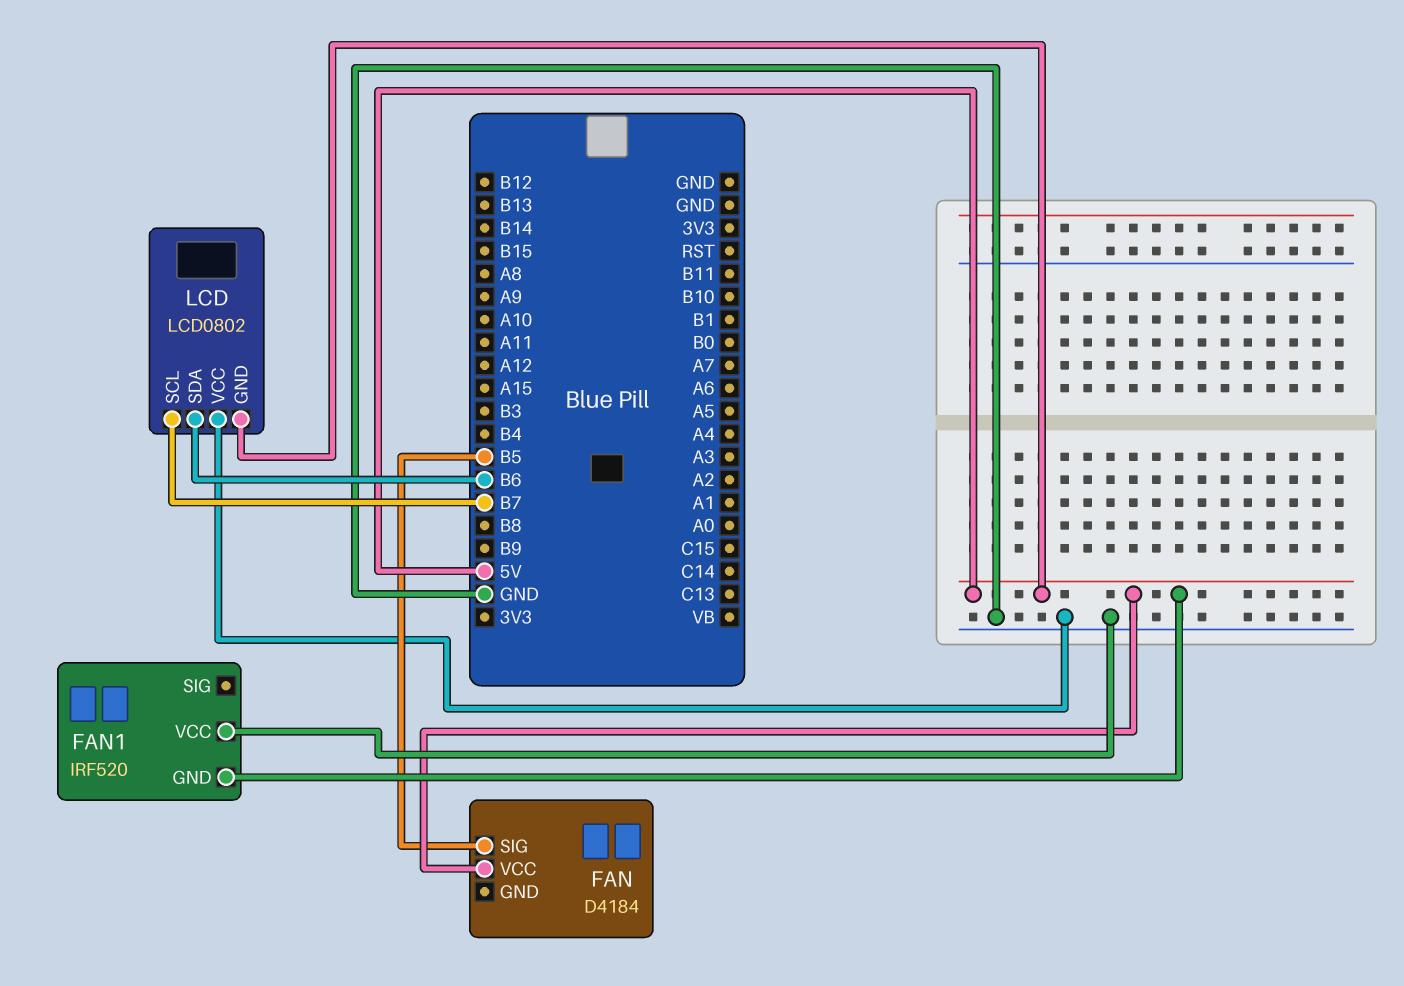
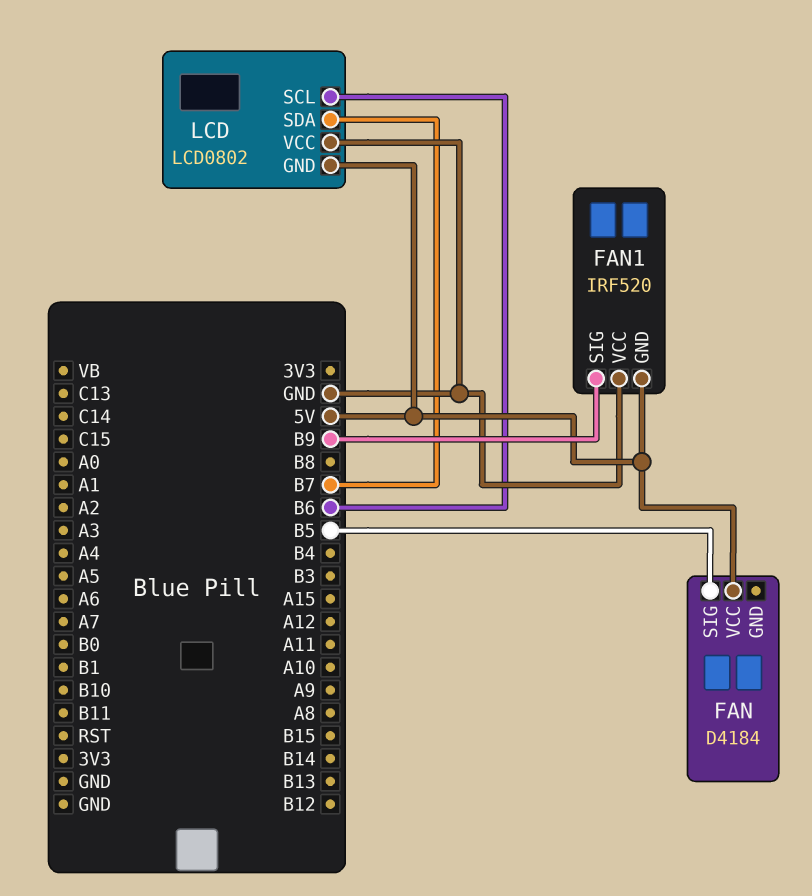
FAN1 pin SIG: none -> B9
LCD pin SCL: B7 -> B6
LCD pin SDA: B6 -> B7

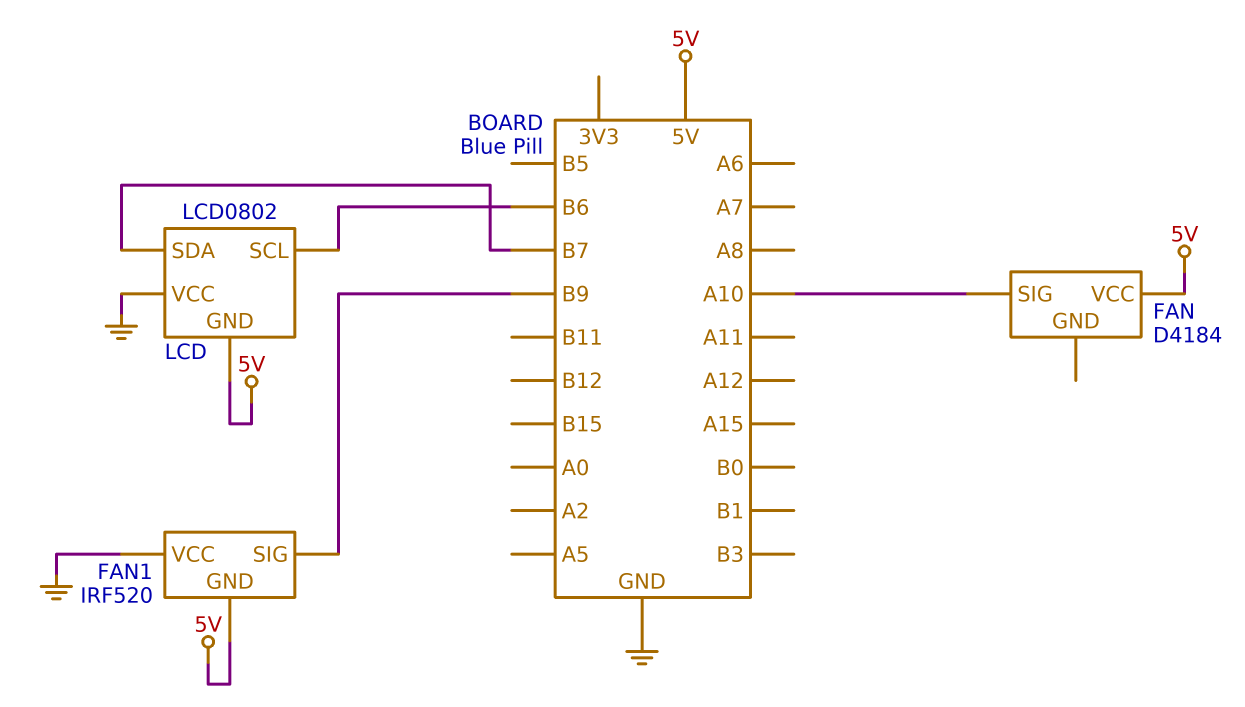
FAN pin SIG: B5 -> A10

